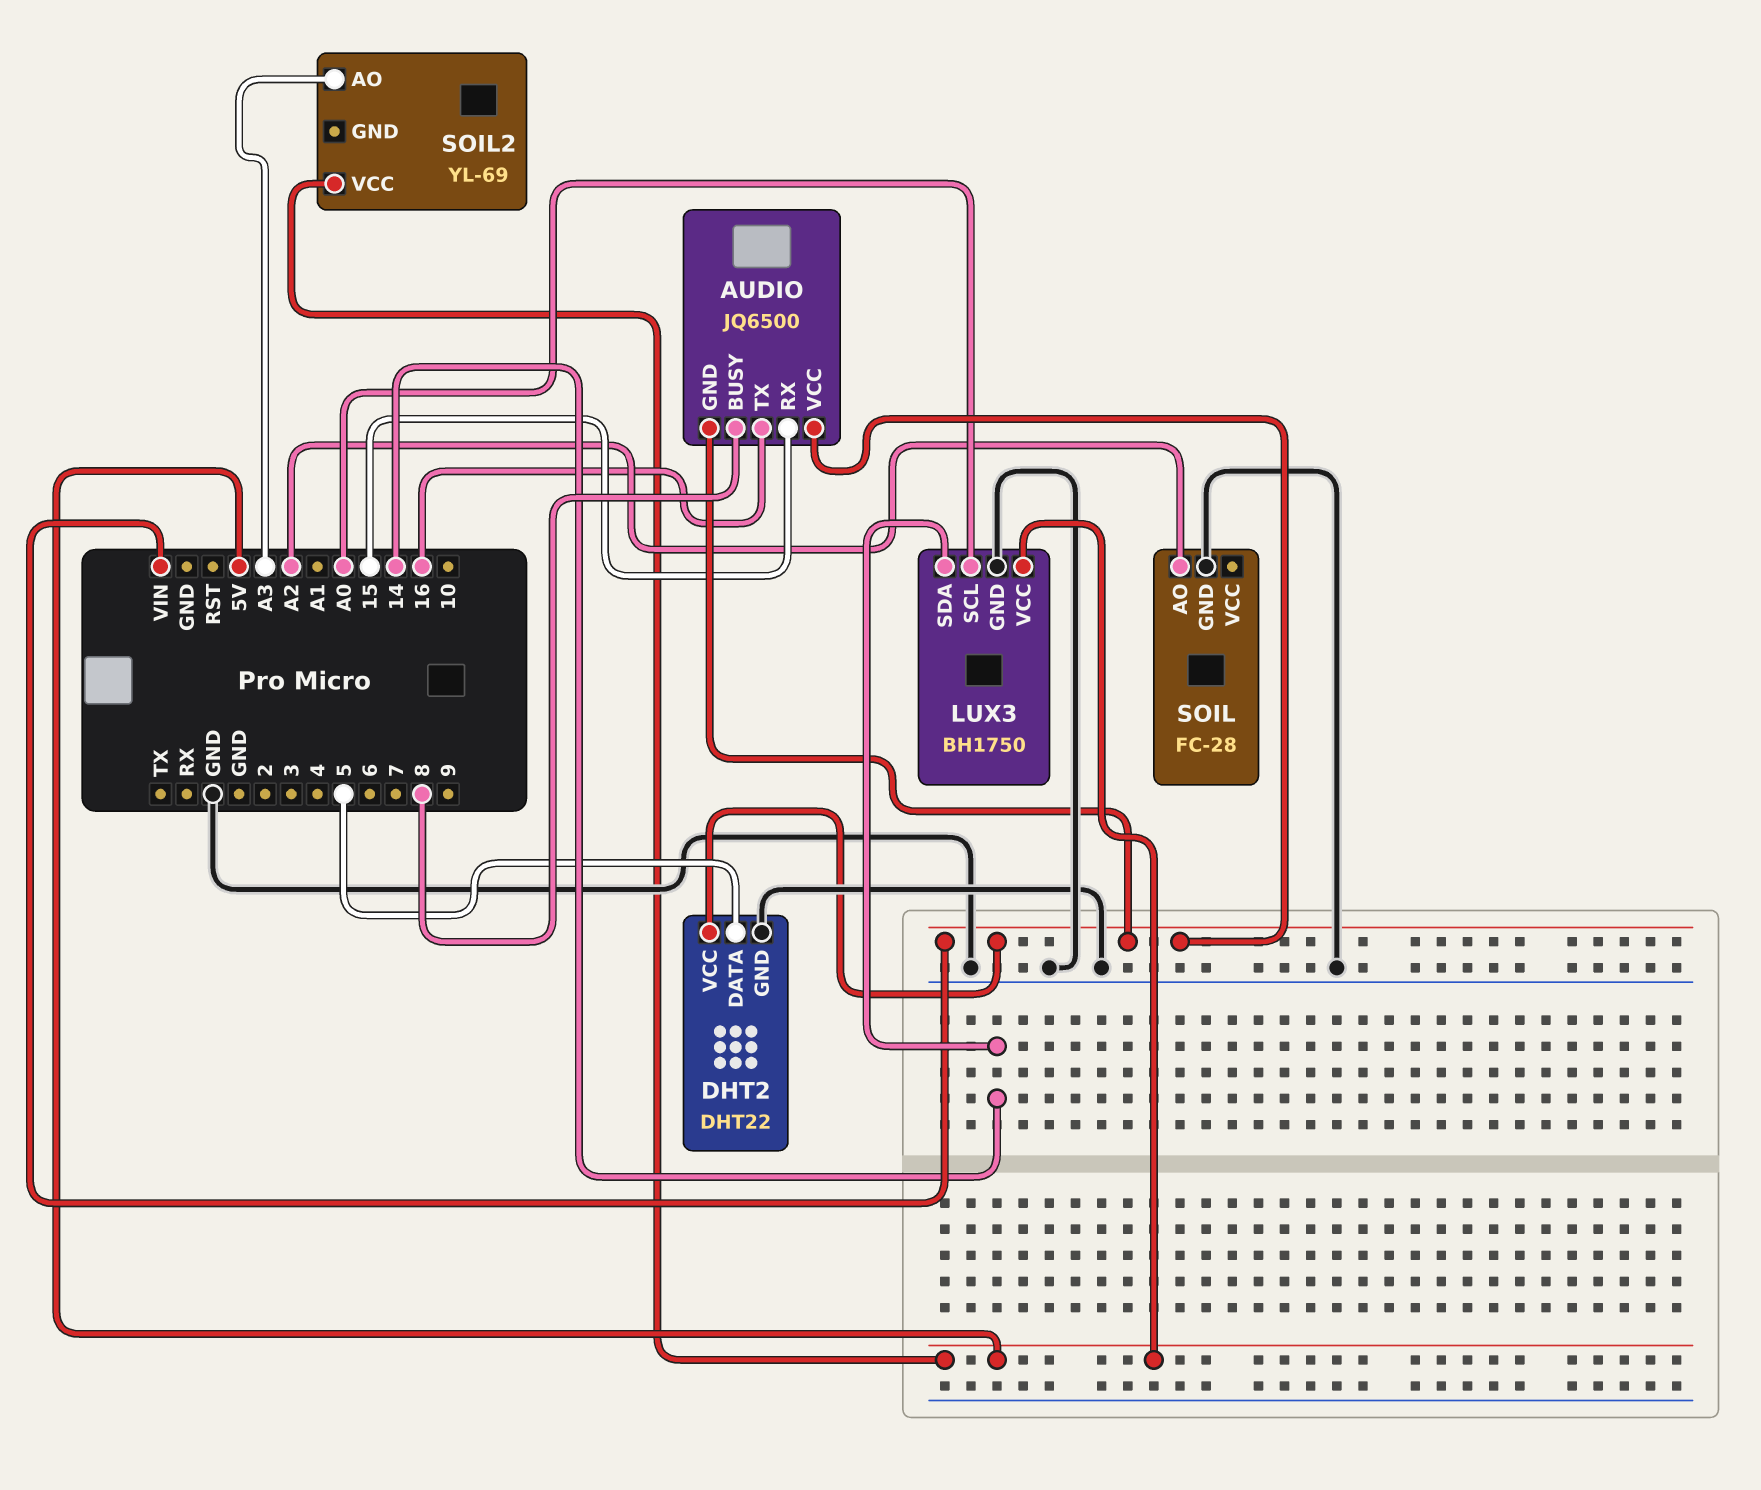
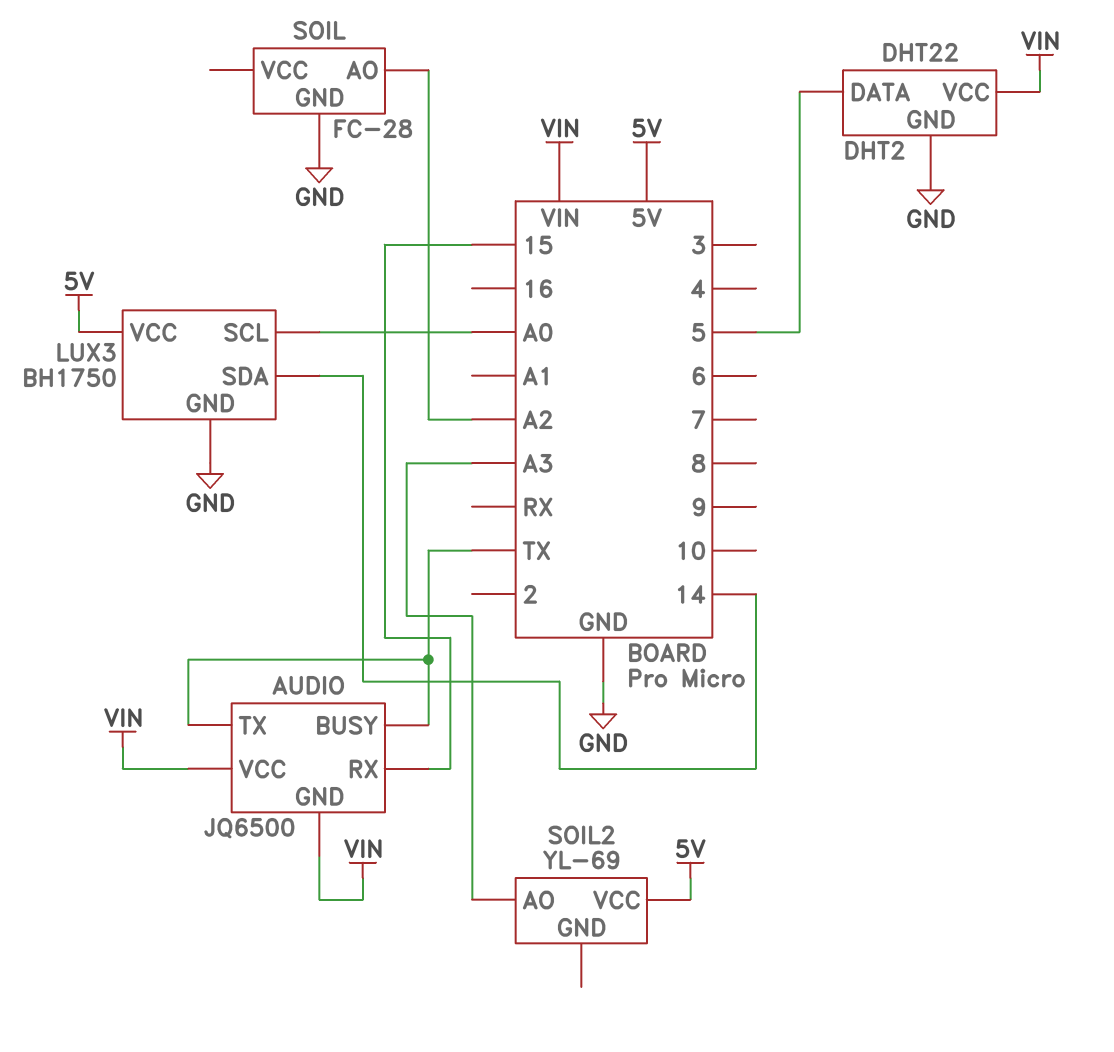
AUDIO pin BUSY: 8 -> TX
AUDIO pin TX: 16 -> TX

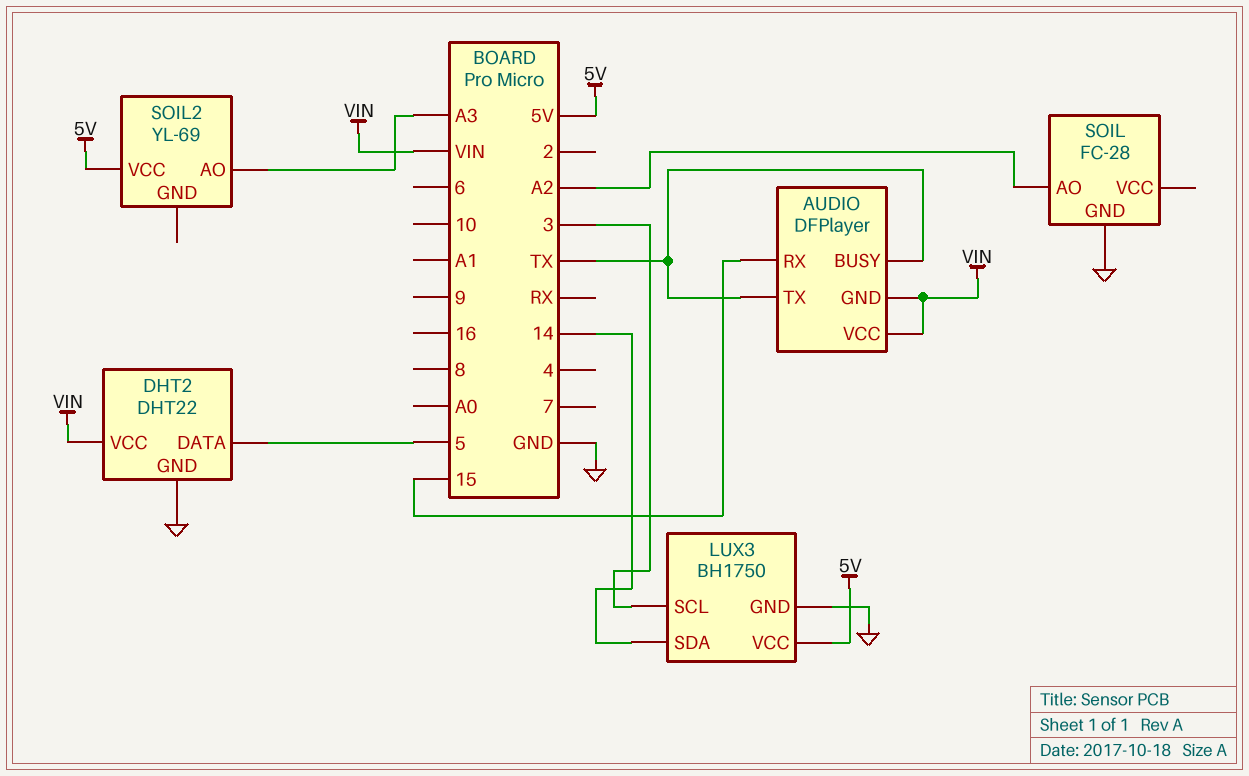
AUDIO: JQ6500 -> DFPlayer
LUX3 pin SCL: A0 -> 3

